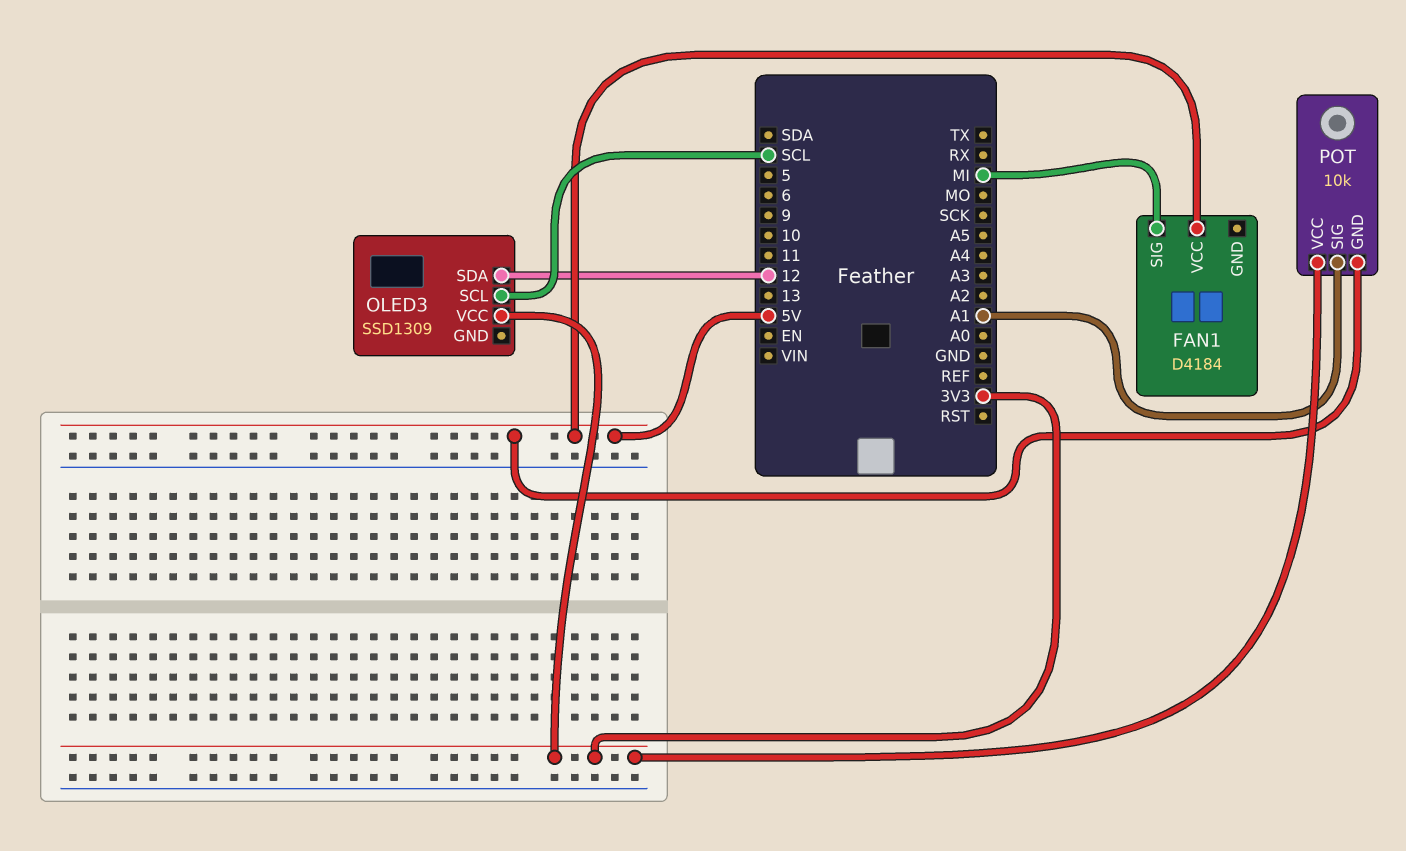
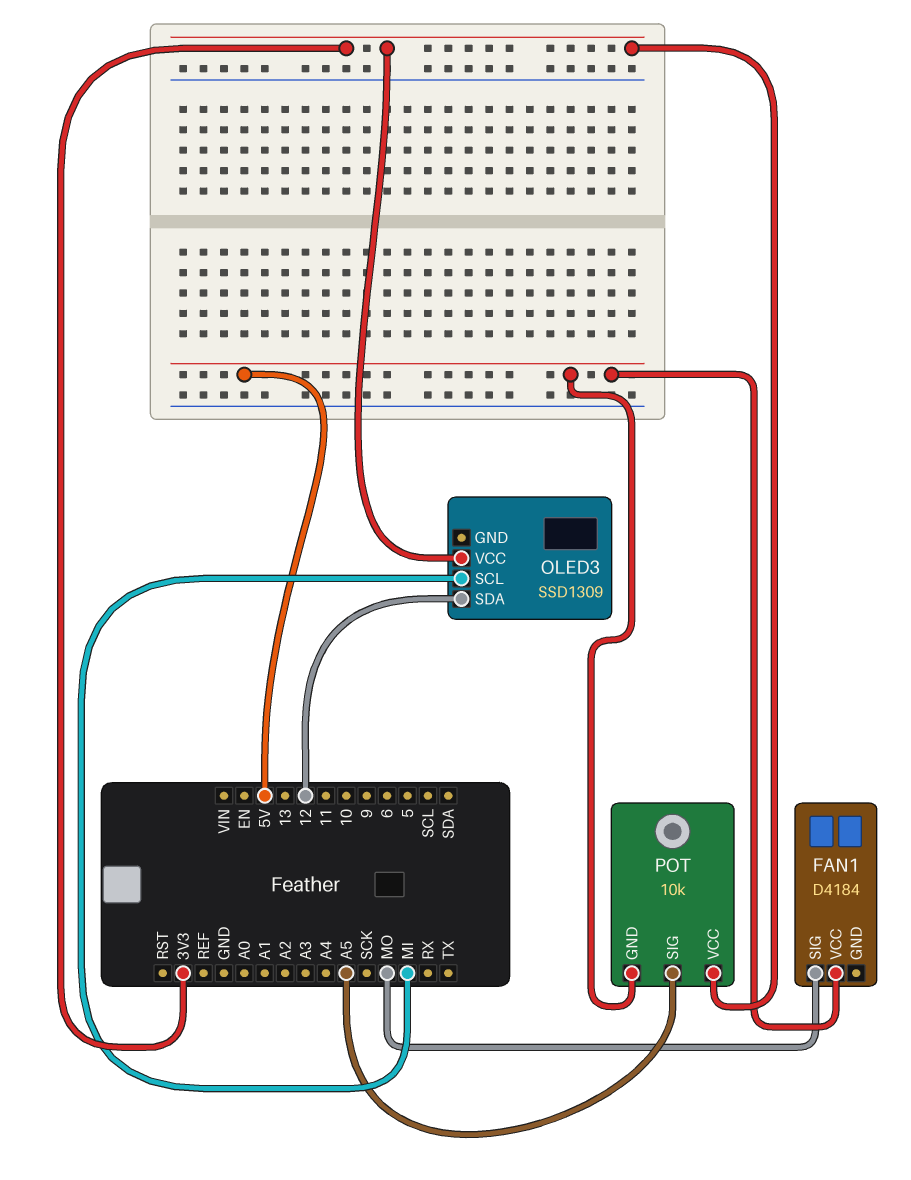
FAN1 pin SIG: MI -> MO
OLED3 pin SCL: SCL -> MI
POT pin SIG: A1 -> A5

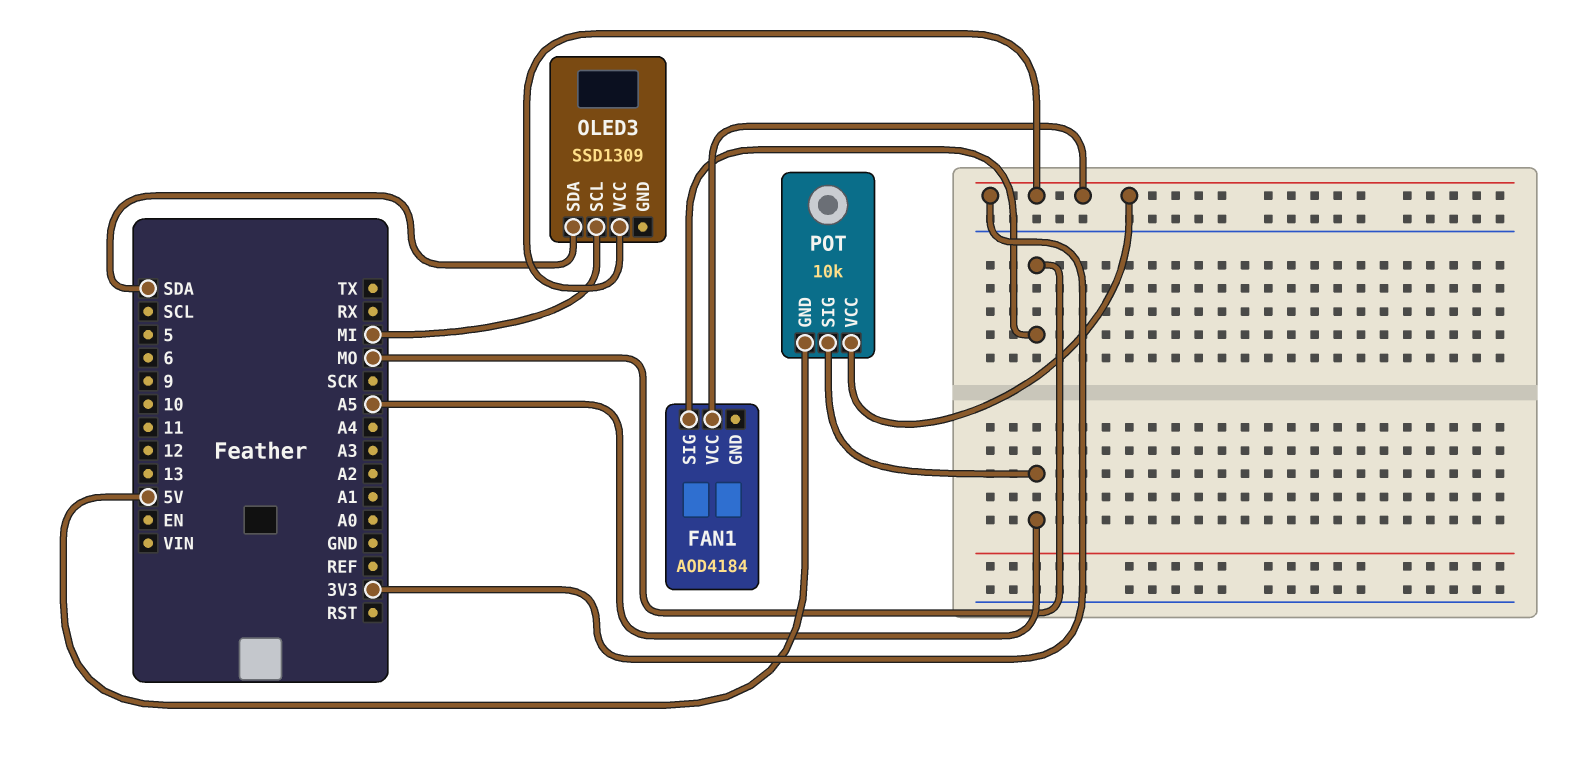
FAN1: D4184 -> AOD4184
FAN1 pin VCC: 5V -> 3V3
OLED3 pin SDA: 12 -> SDA

